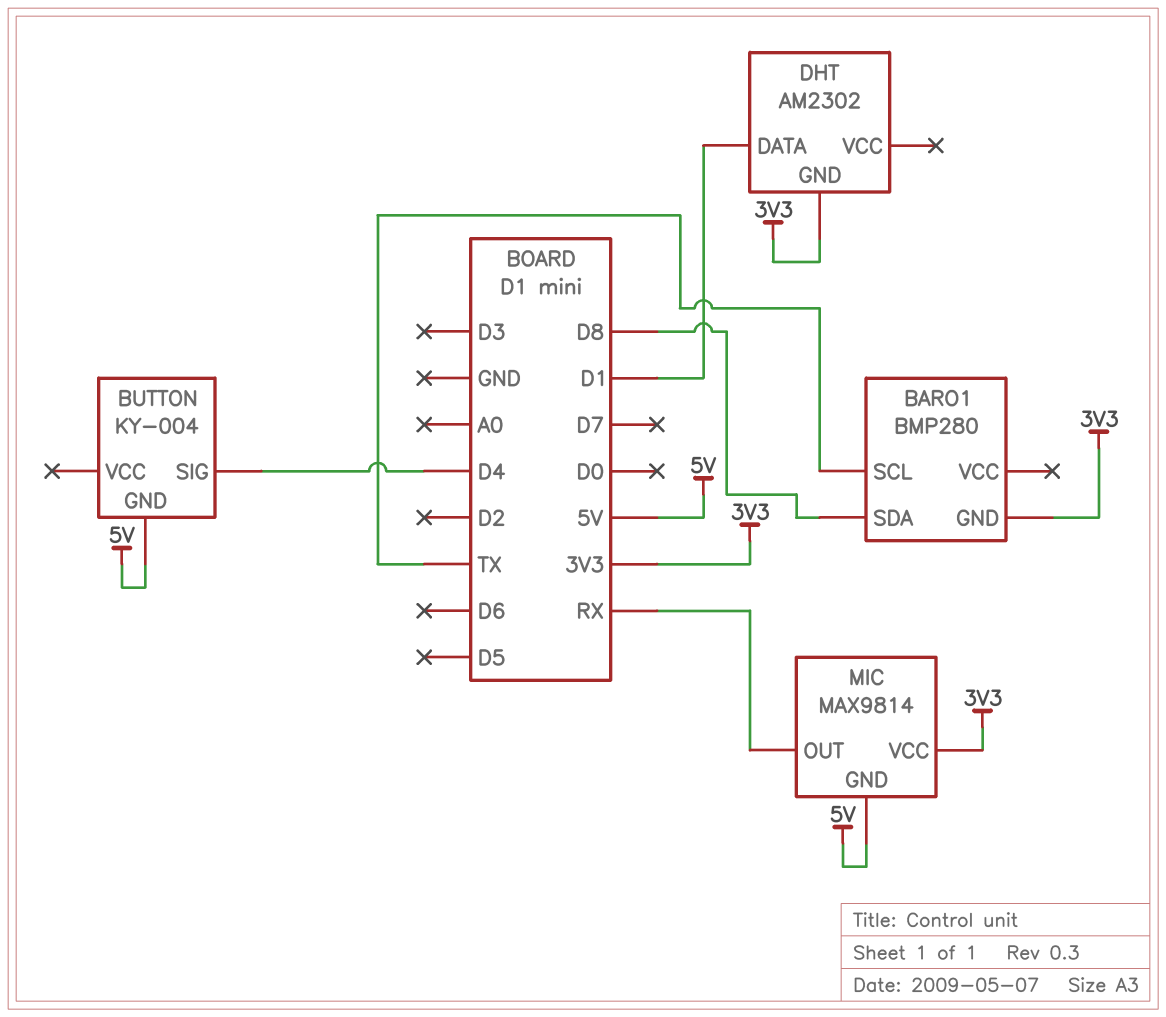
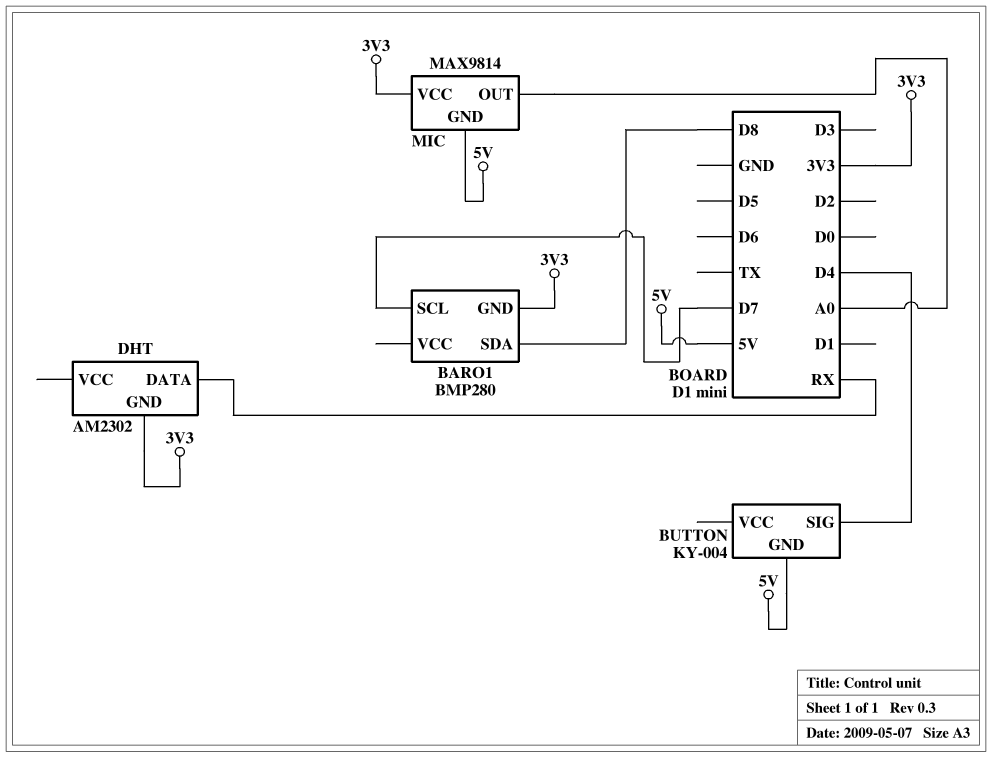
BARO1 pin SCL: TX -> D7
DHT pin DATA: D1 -> RX
MIC pin OUT: RX -> A0

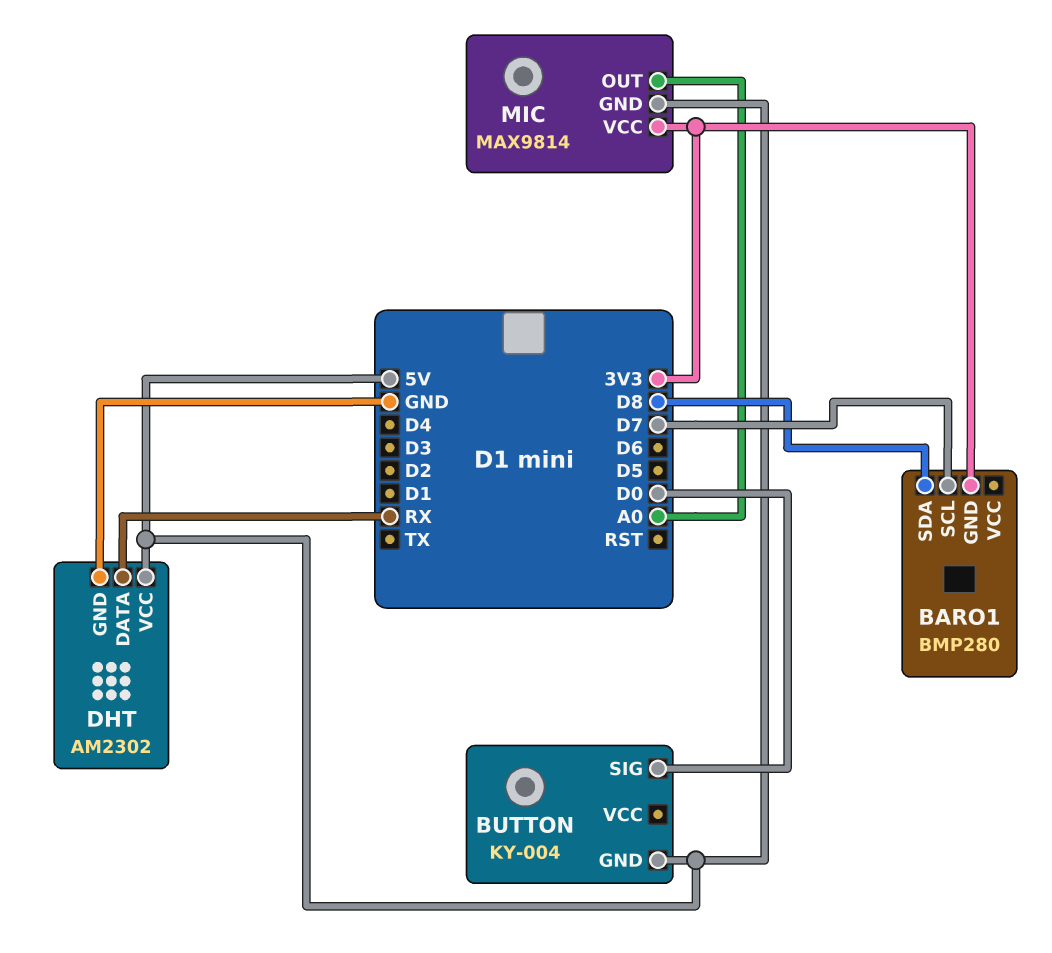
BUTTON pin SIG: D4 -> D0
DHT pin GND: 3V3 -> GND
DHT pin VCC: none -> 5V

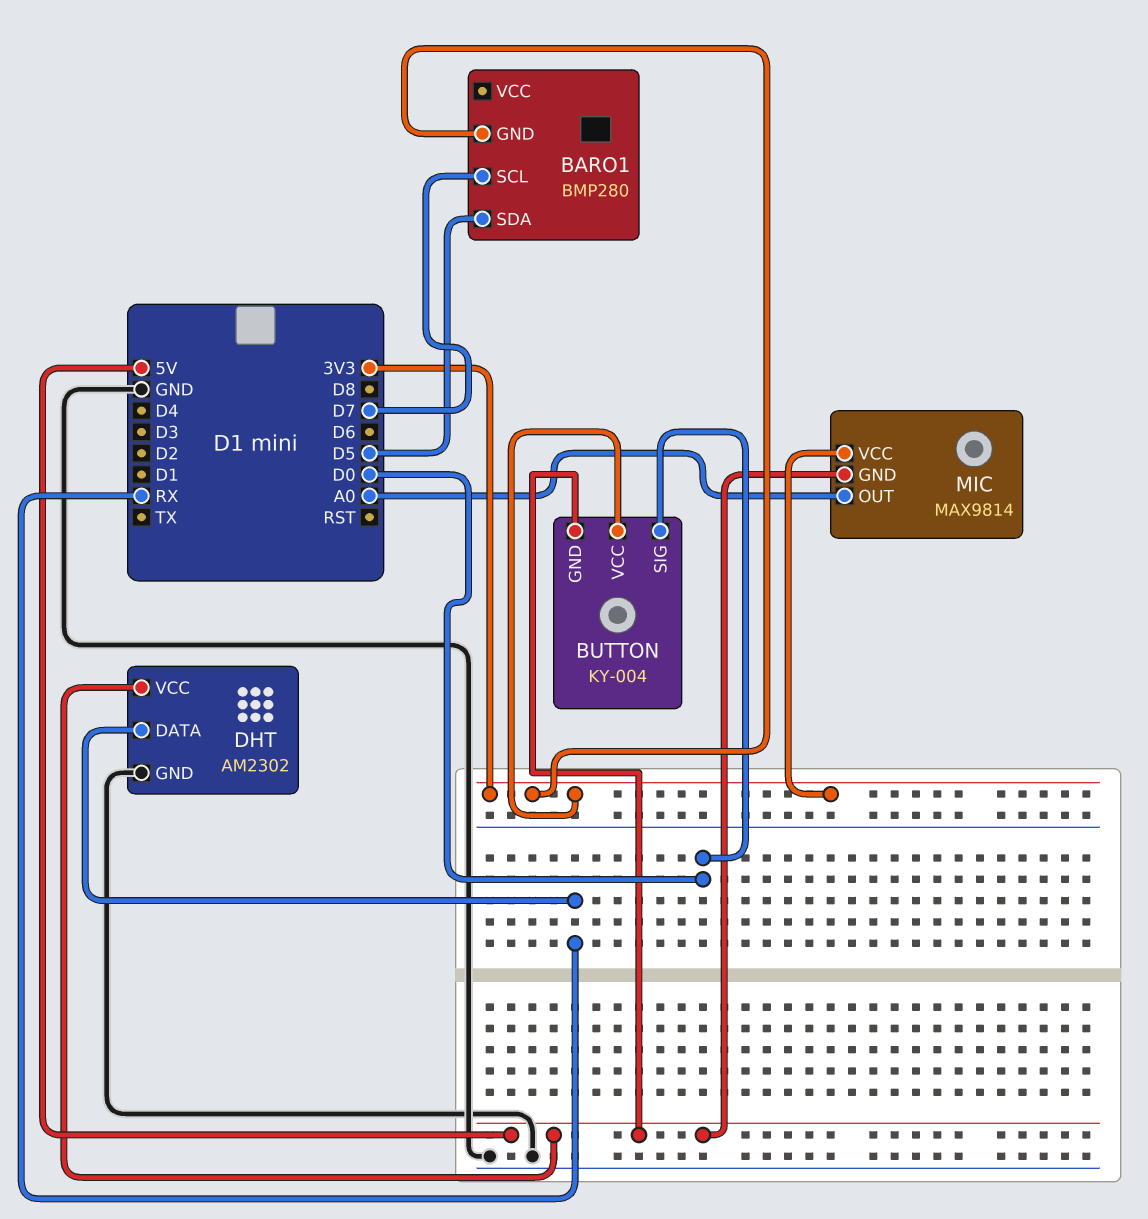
BARO1 pin SDA: D8 -> D5
BUTTON pin VCC: none -> 3V3

